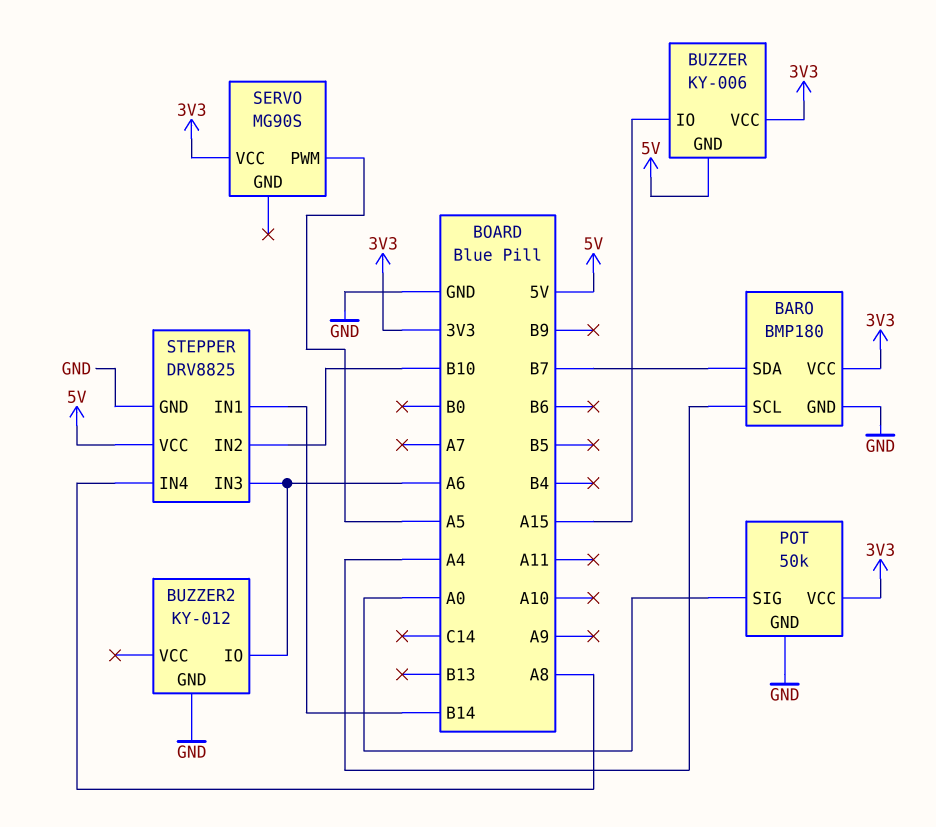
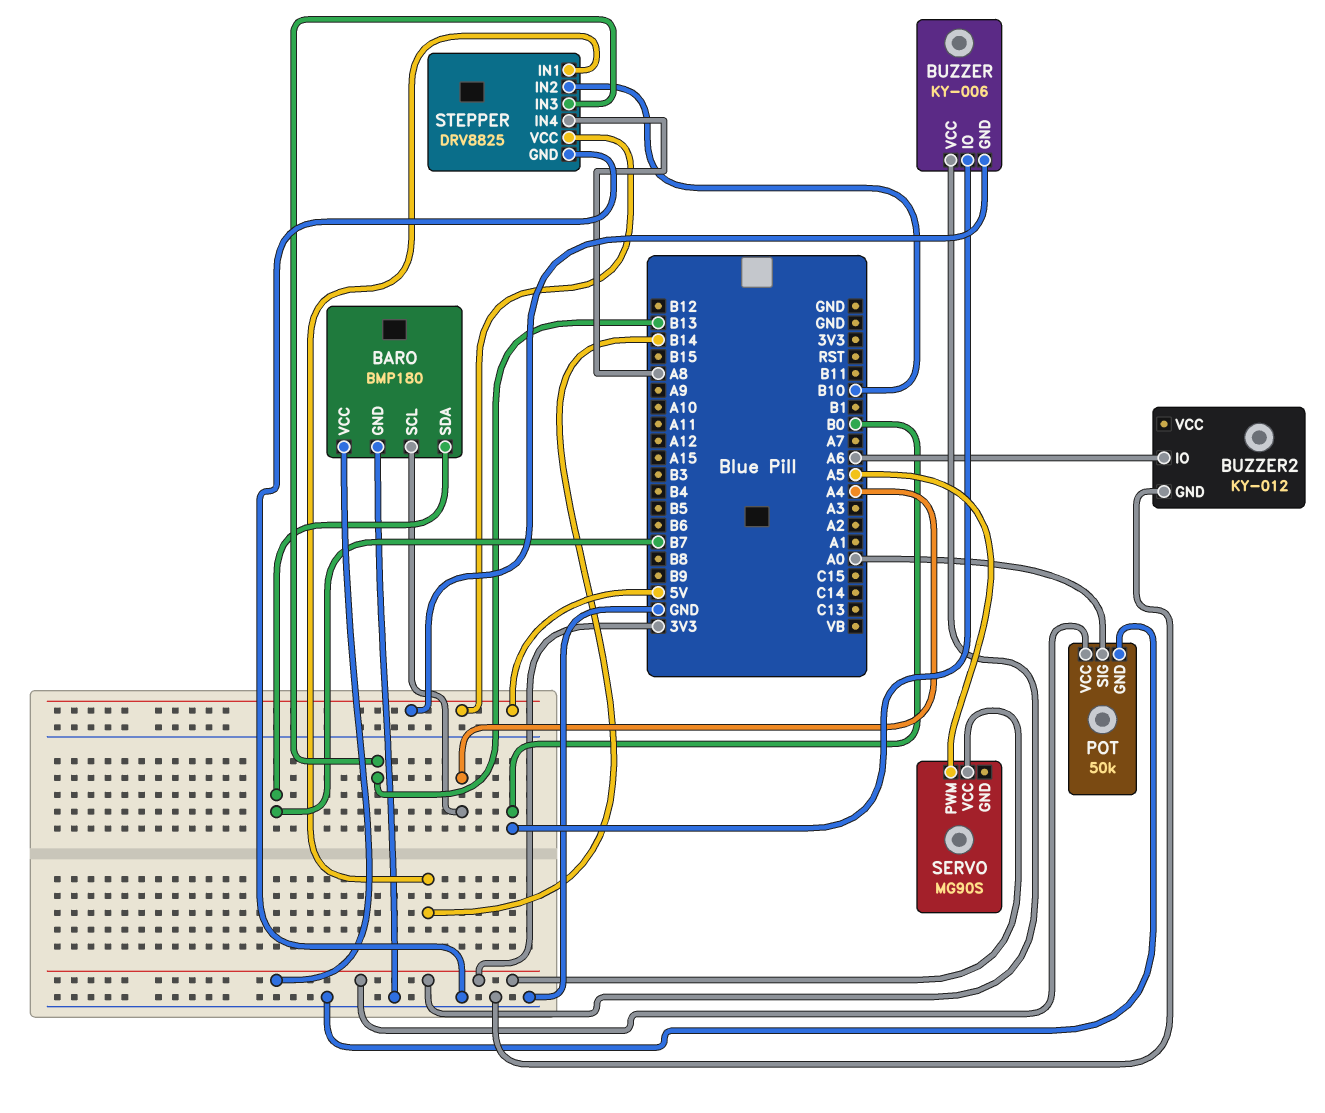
BUZZER pin IO: A15 -> B0
STEPPER pin IN3: A6 -> B13

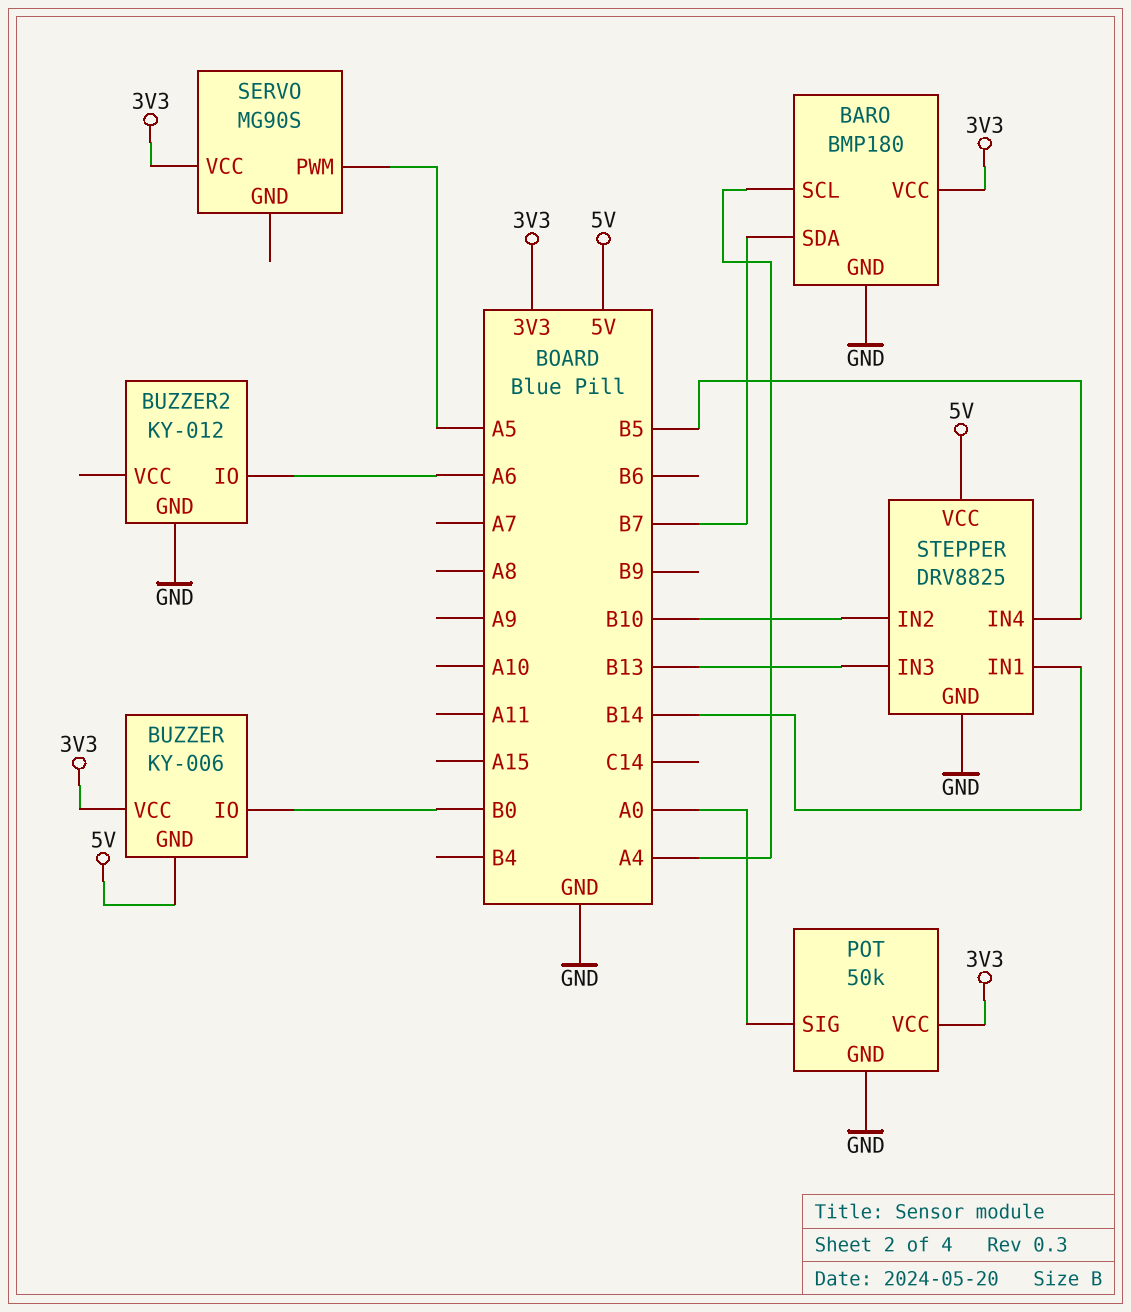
STEPPER pin IN4: A8 -> B5

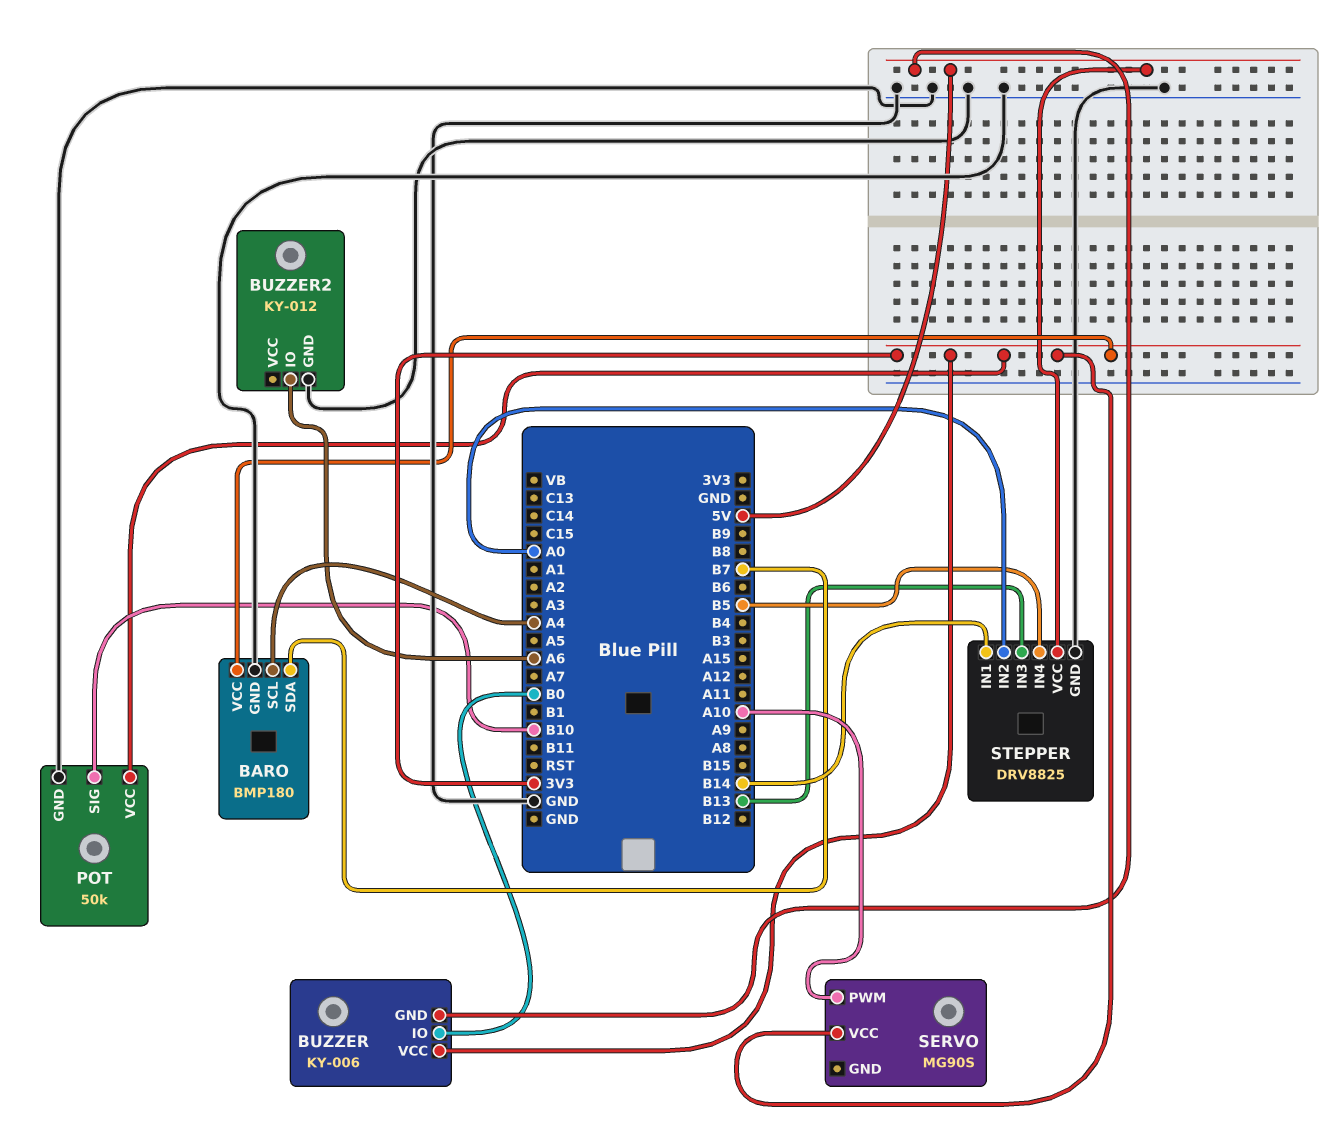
POT pin SIG: A0 -> B10
SERVO pin PWM: A5 -> A10
STEPPER pin IN2: B10 -> A0

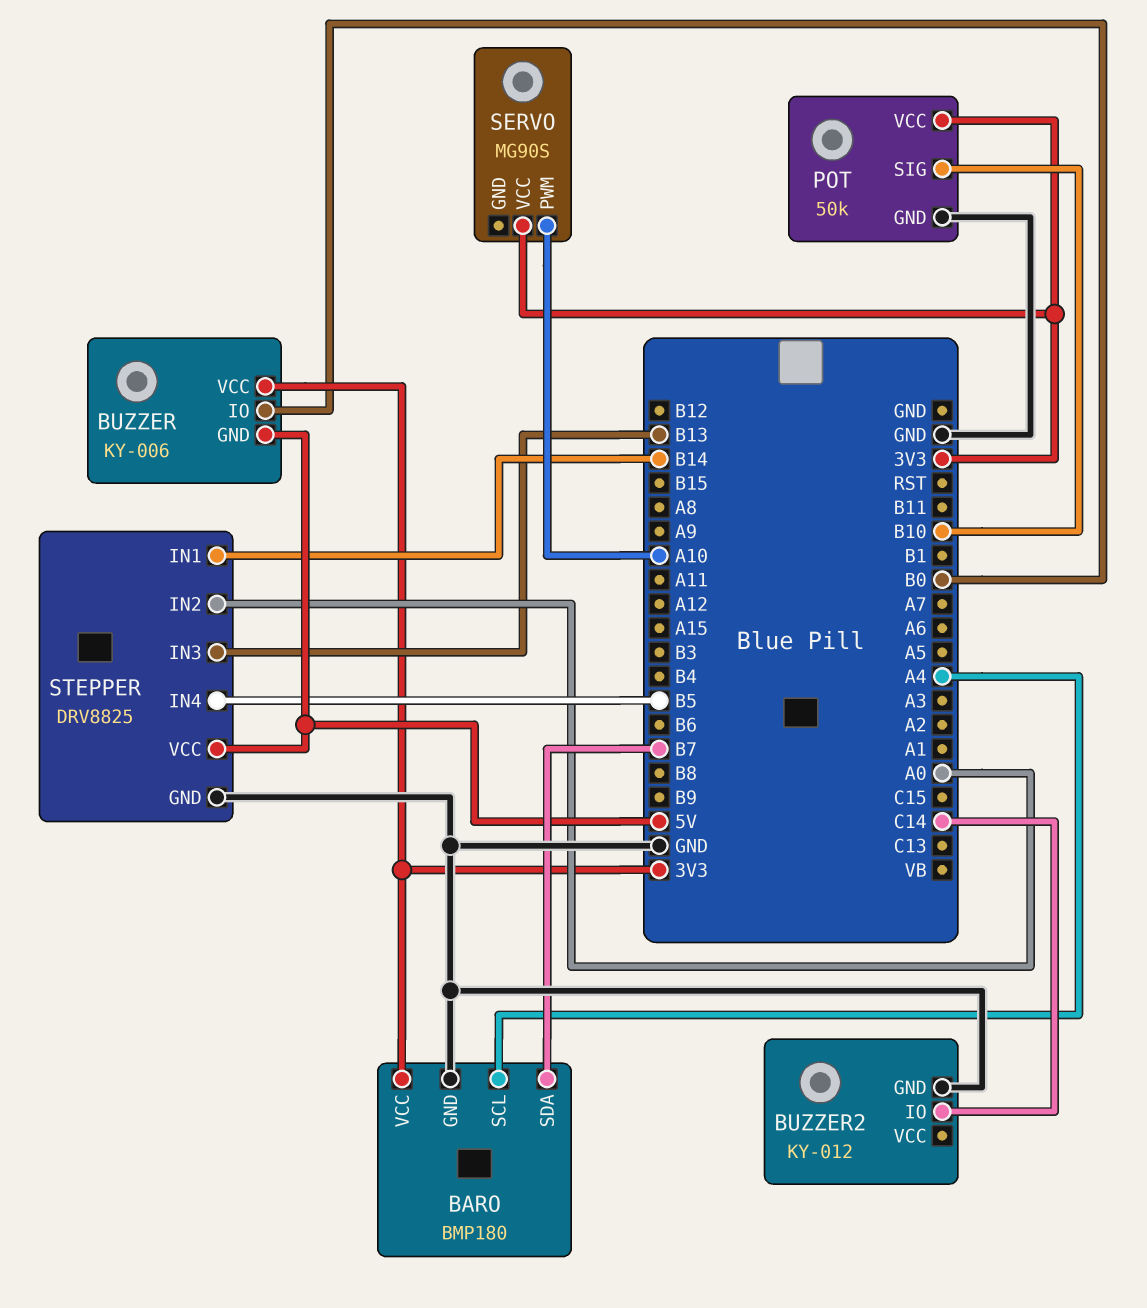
BUZZER2 pin IO: A6 -> C14

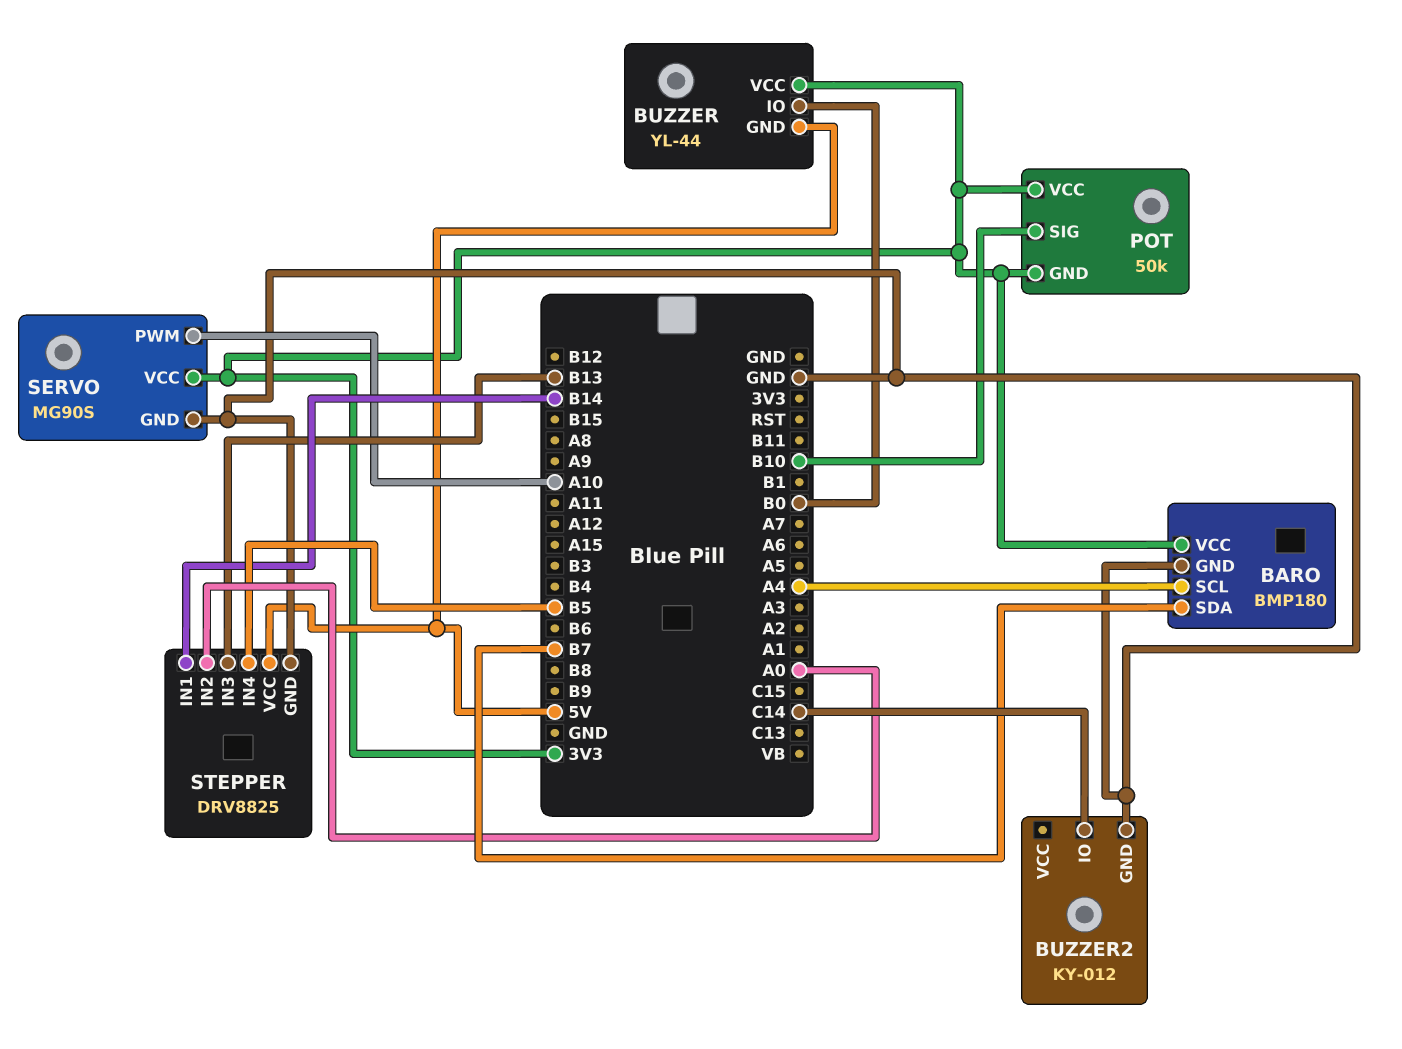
BUZZER: KY-006 -> YL-44
POT pin GND: GND -> 3V3
SERVO pin GND: none -> GND

